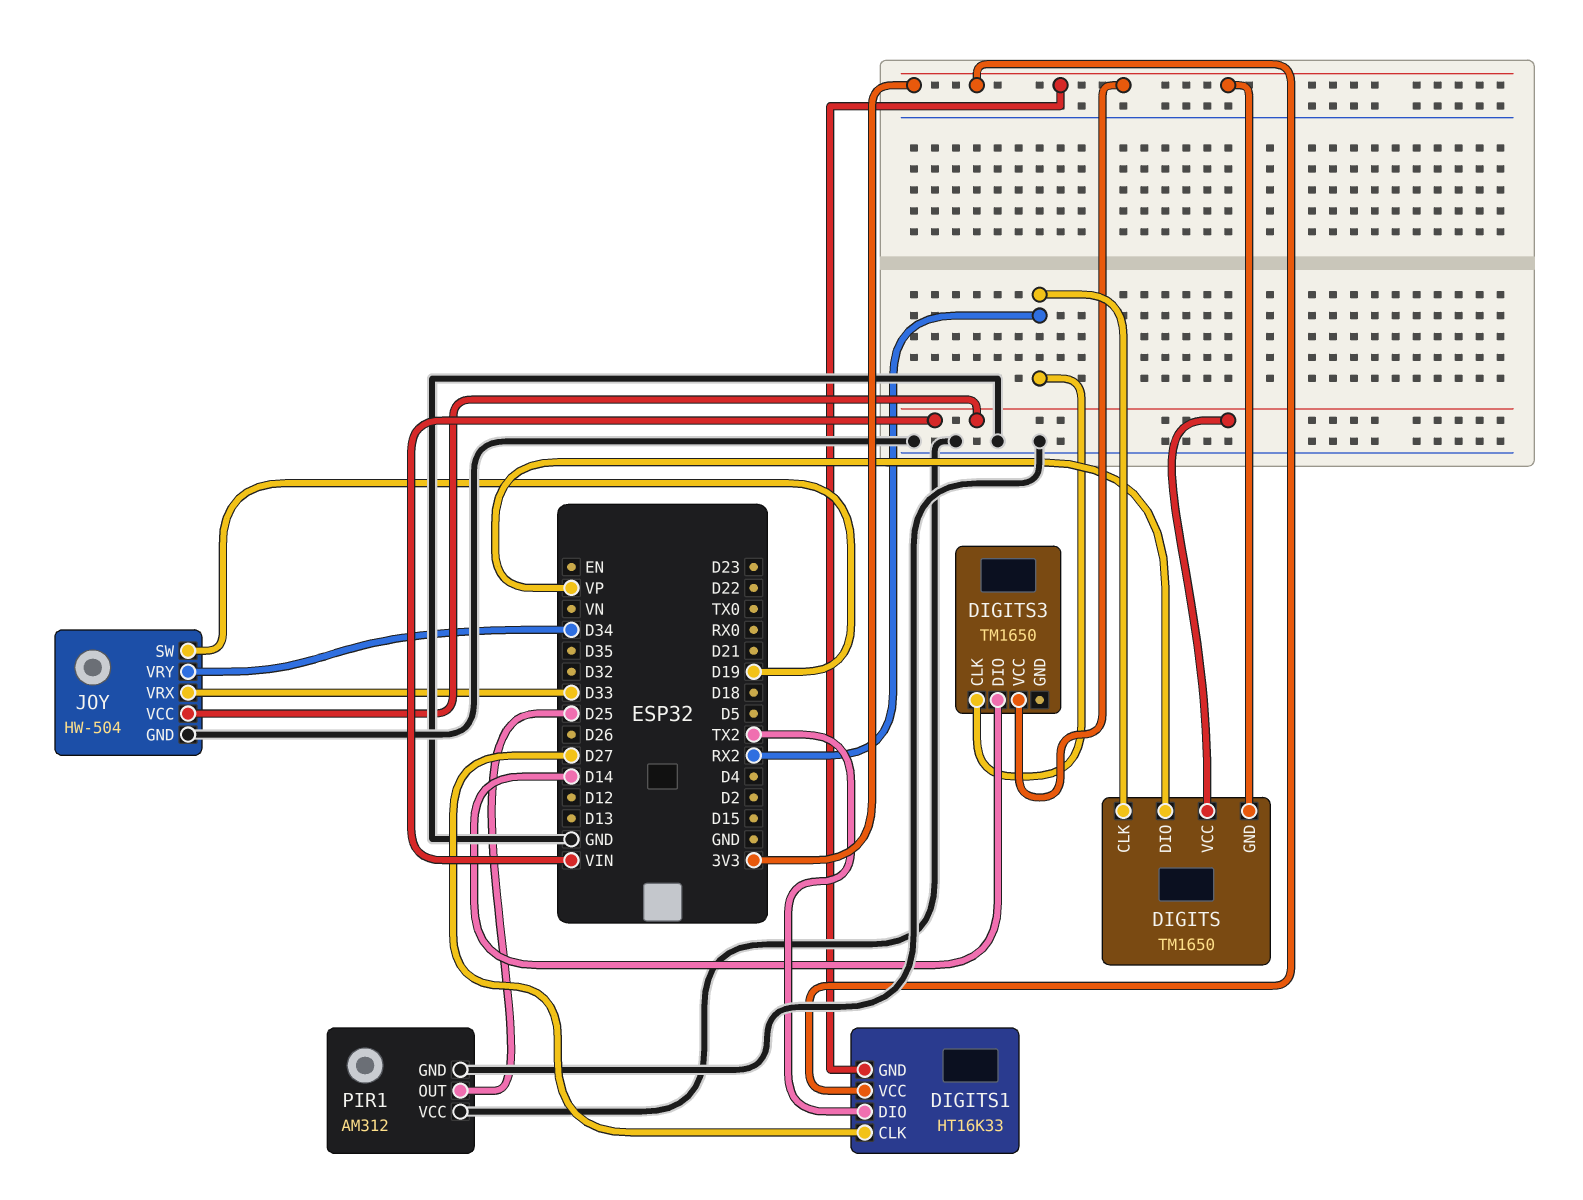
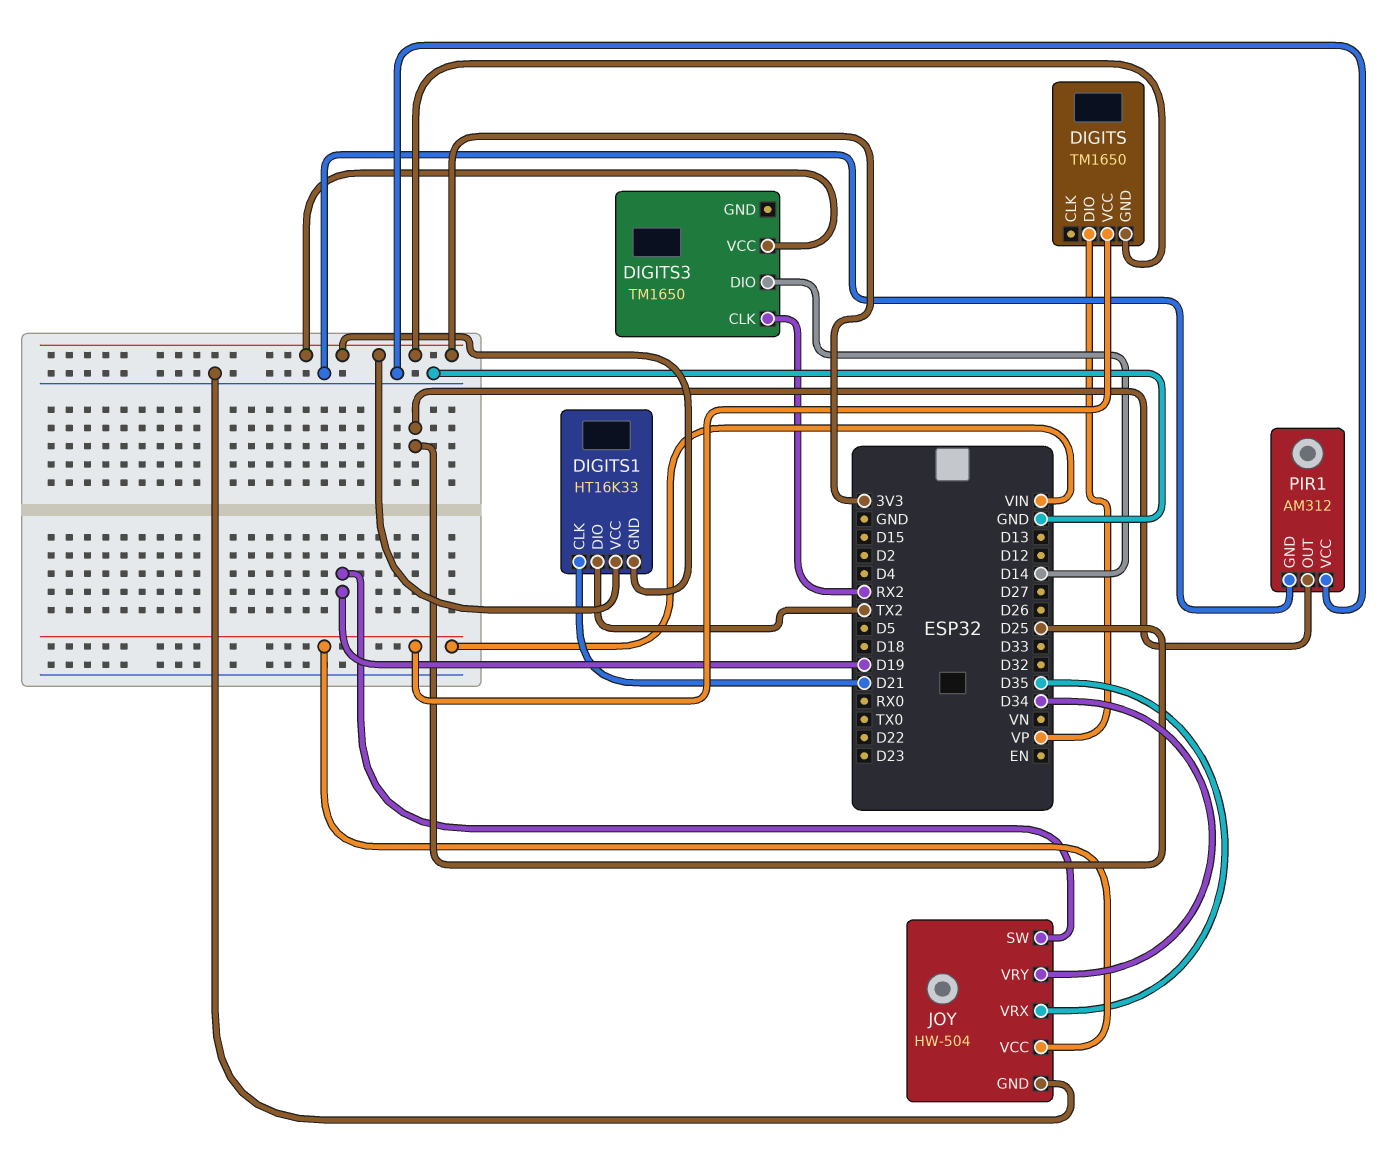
DIGITS pin CLK: RX2 -> none
DIGITS1 pin CLK: D27 -> D21
JOY pin VRX: D33 -> D35

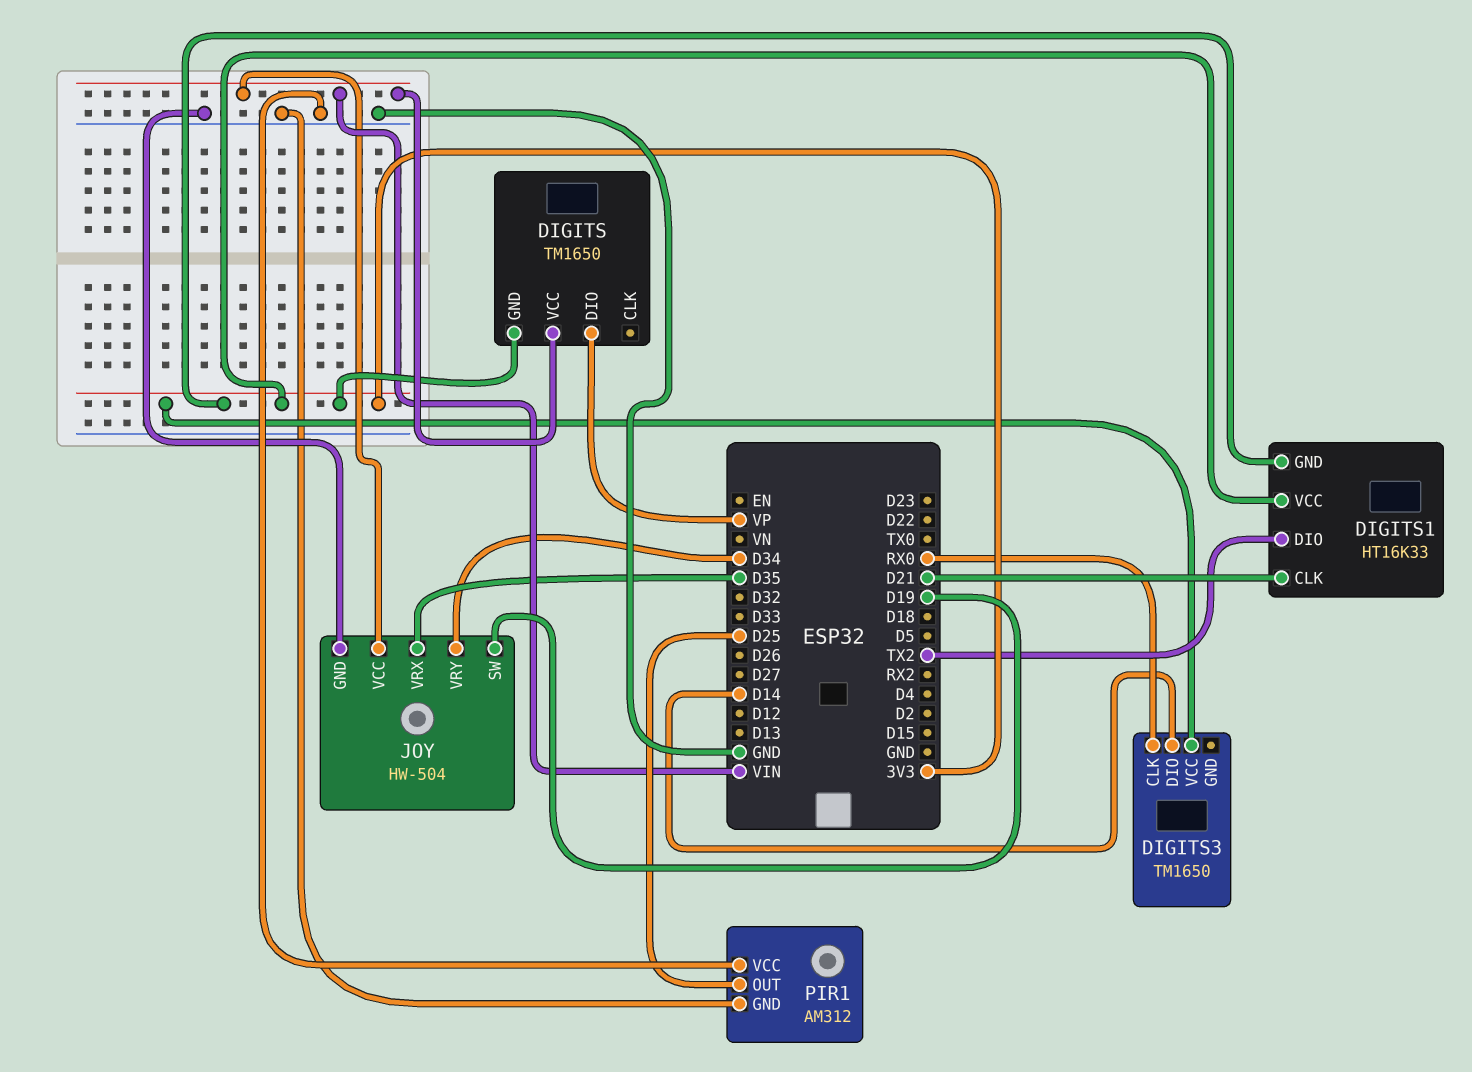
DIGITS3 pin CLK: RX2 -> RX0

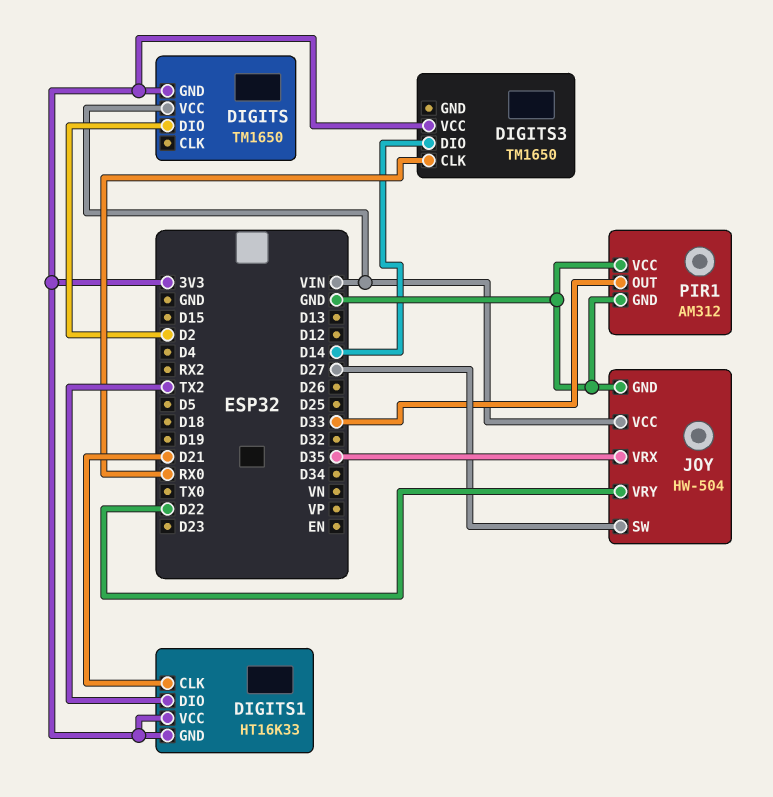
DIGITS pin DIO: VP -> D2
JOY pin SW: D19 -> D27
JOY pin VRY: D34 -> D22
PIR1 pin OUT: D25 -> D33

